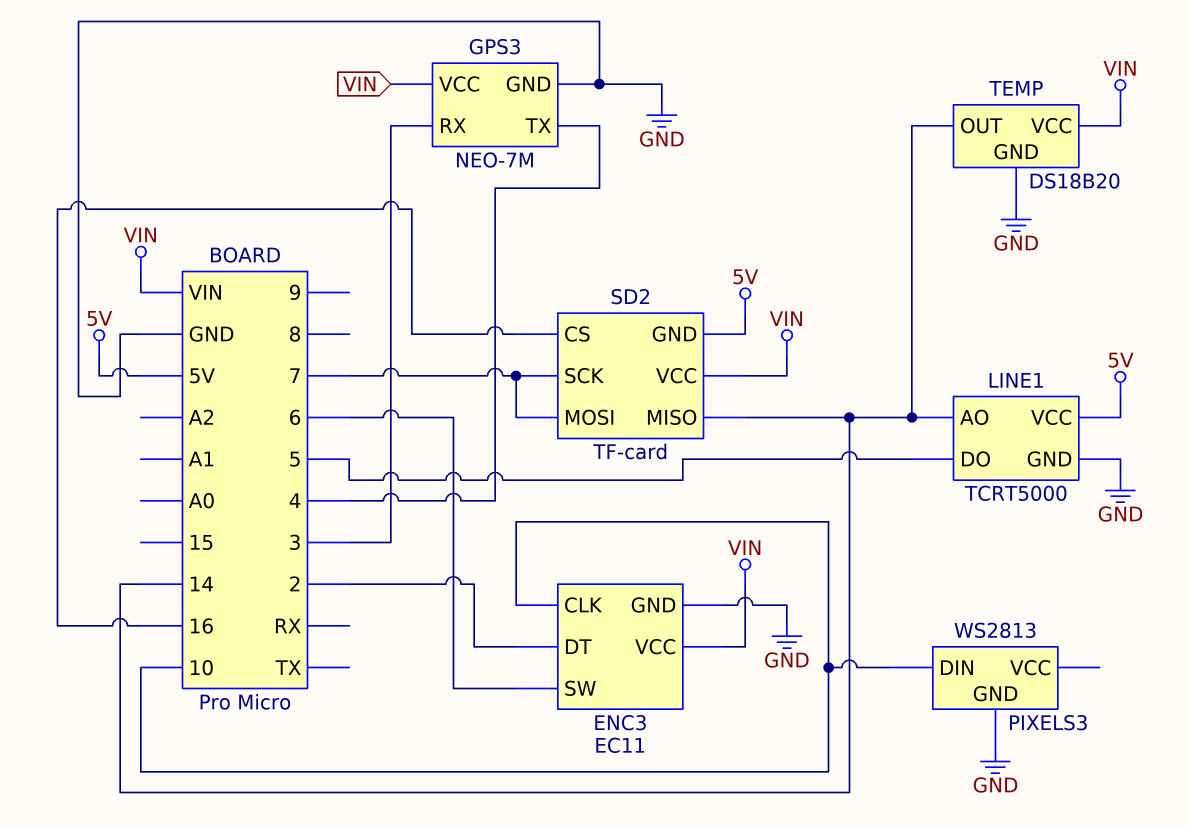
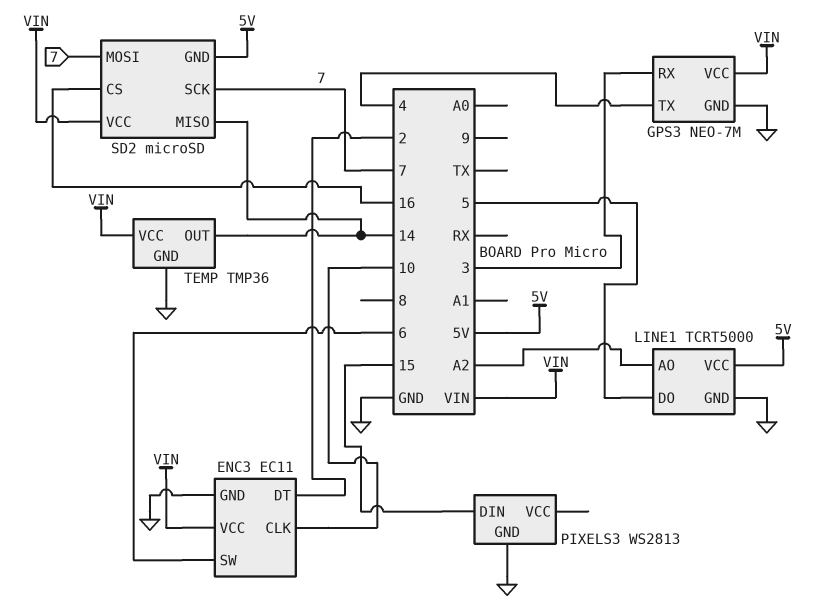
LINE1 pin AO: 14 -> A2
PIXELS3 pin DIN: 10 -> 15
SD2: TF-card -> microSD
TEMP: DS18B20 -> TMP36

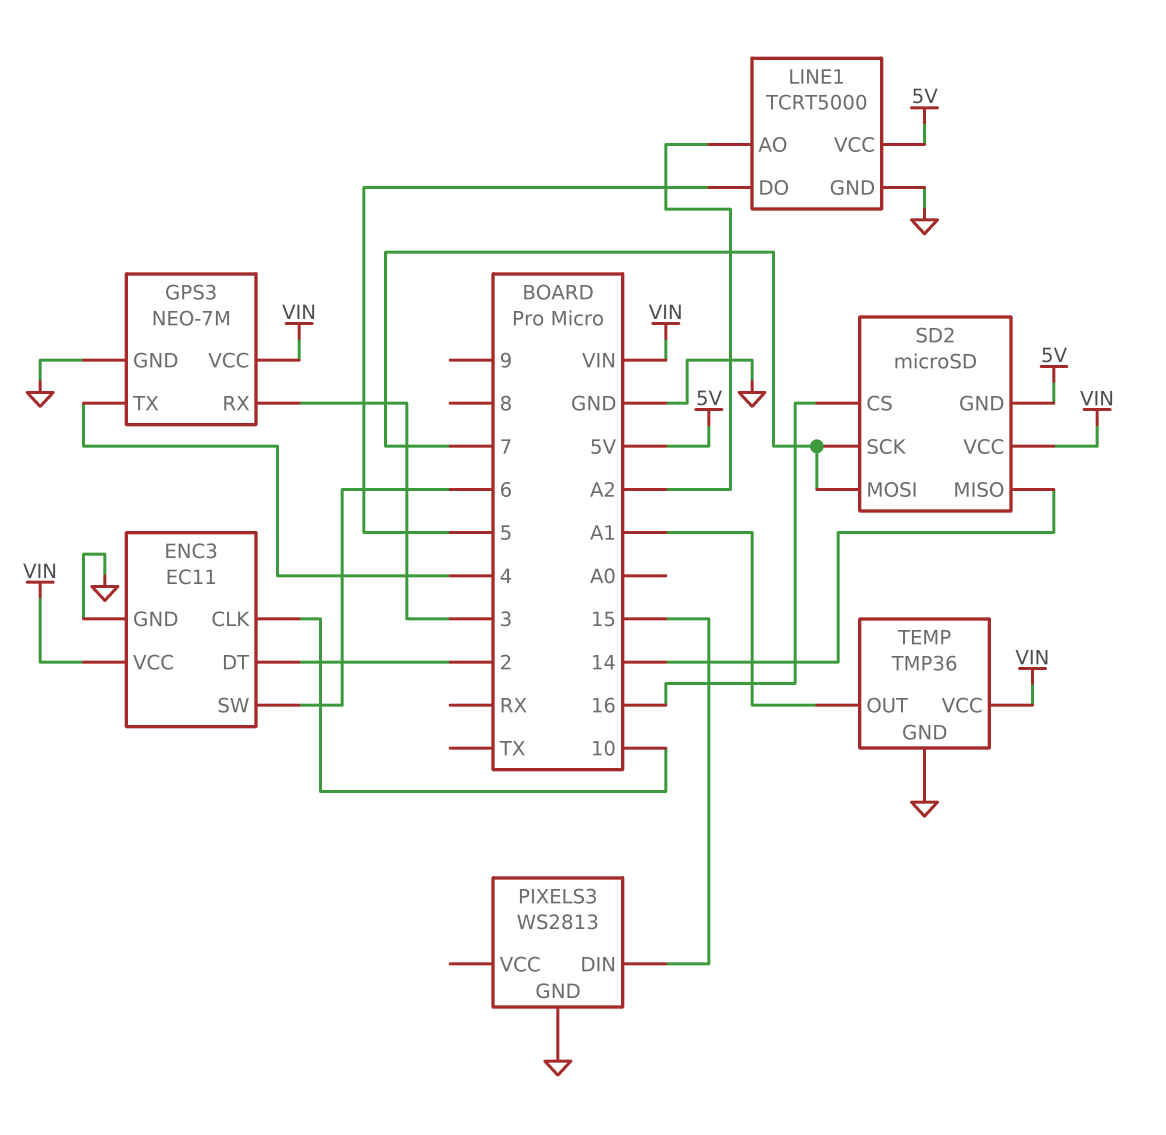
TEMP pin OUT: 14 -> A1

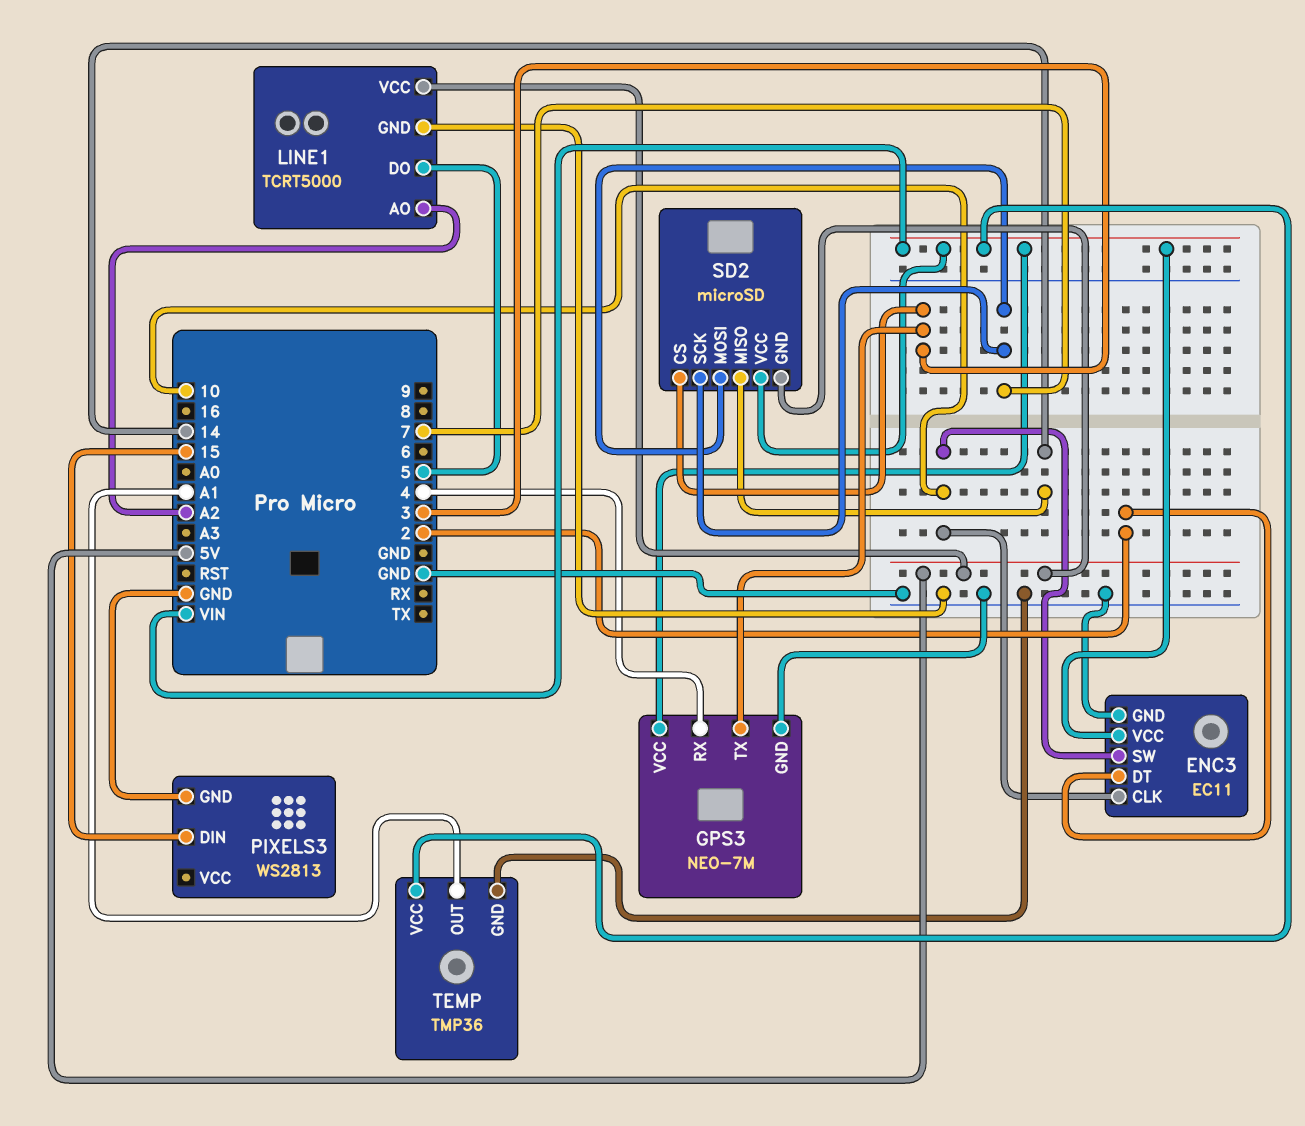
ENC3 pin SW: 6 -> 10
GPS3 pin RX: 3 -> 4
GPS3 pin TX: 4 -> 3
SD2 pin CS: 16 -> 3

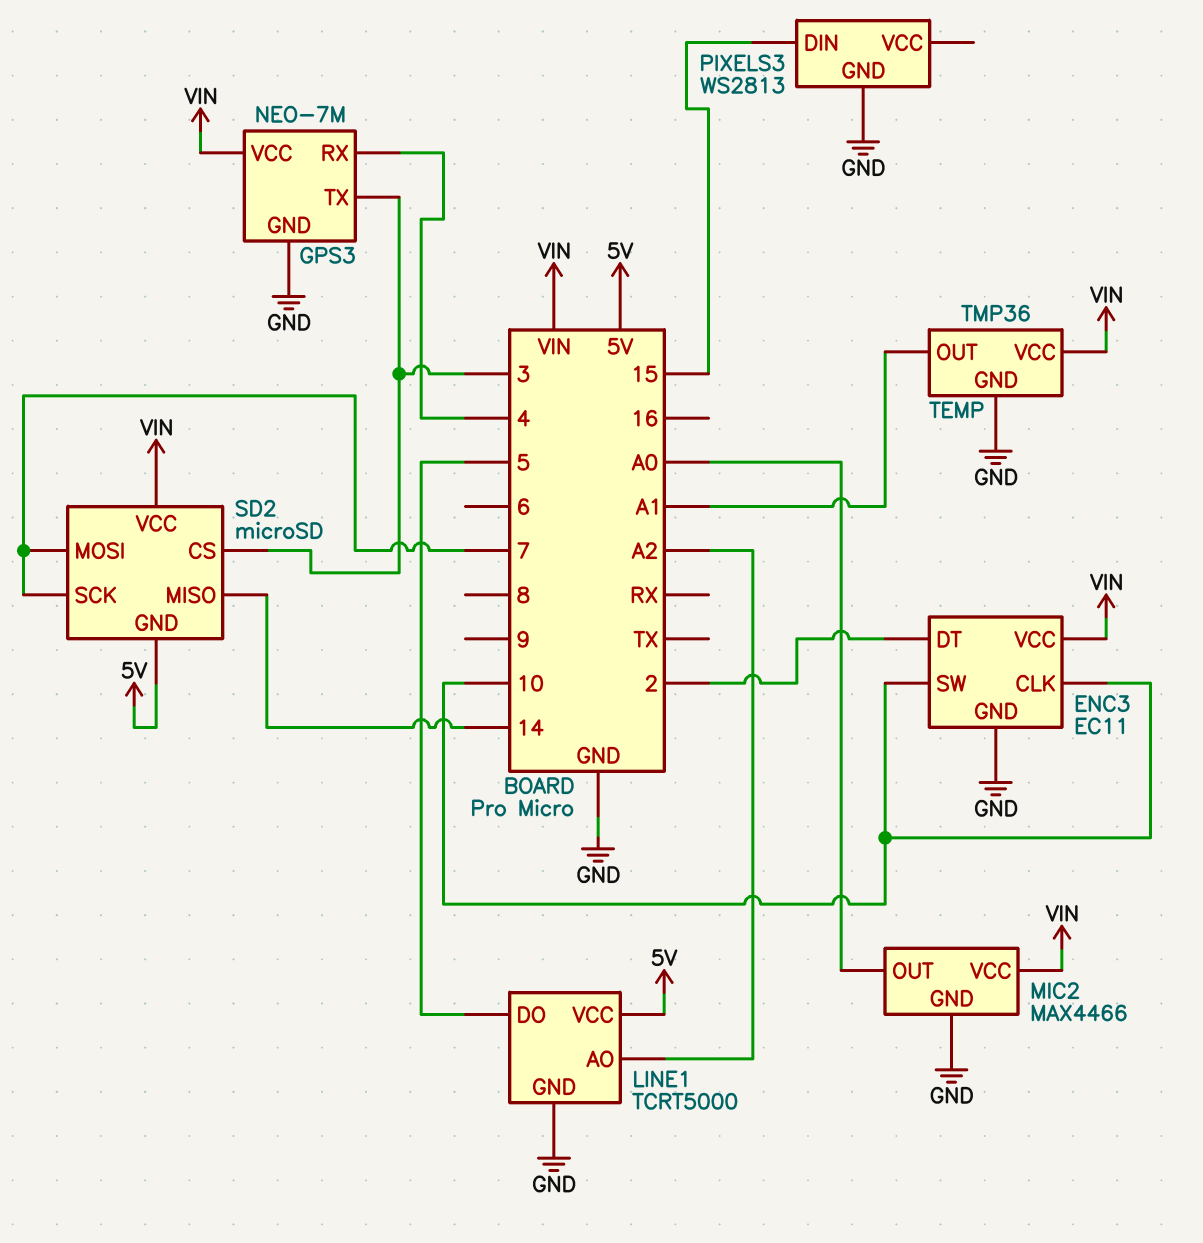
MIC2: none -> MAX4466
MIC2 pin GND: none -> GND
MIC2 pin OUT: none -> A0
MIC2 pin VCC: none -> VIN

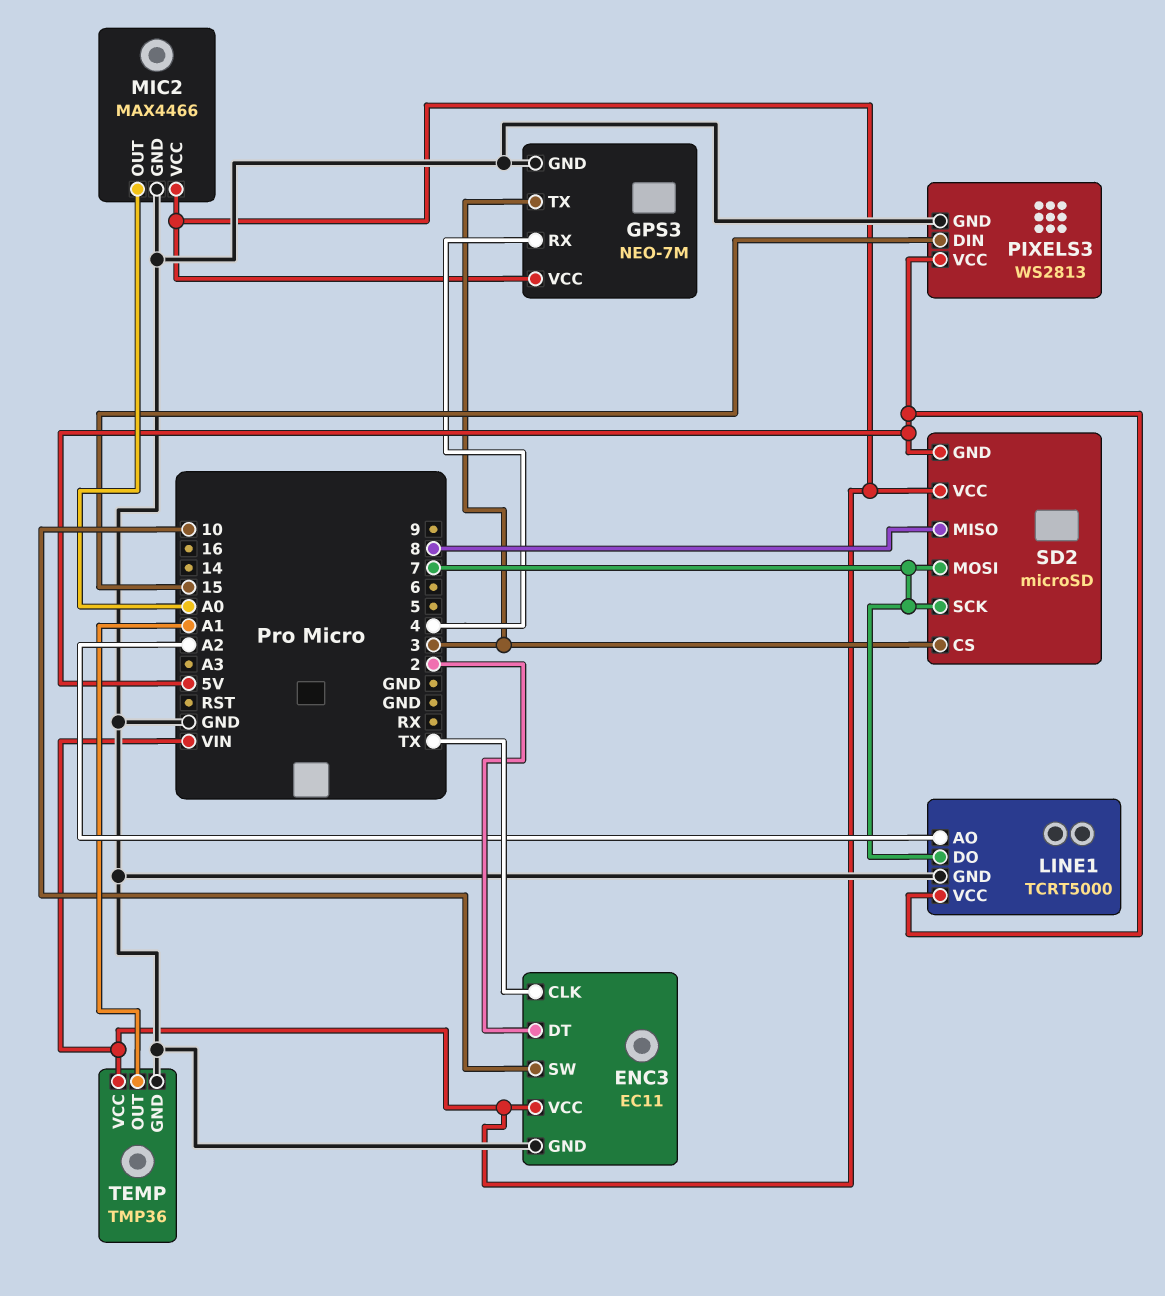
ENC3 pin CLK: 10 -> TX
LINE1 pin DO: 5 -> 7
PIXELS3 pin VCC: none -> 5V
SD2 pin MISO: 14 -> 8

